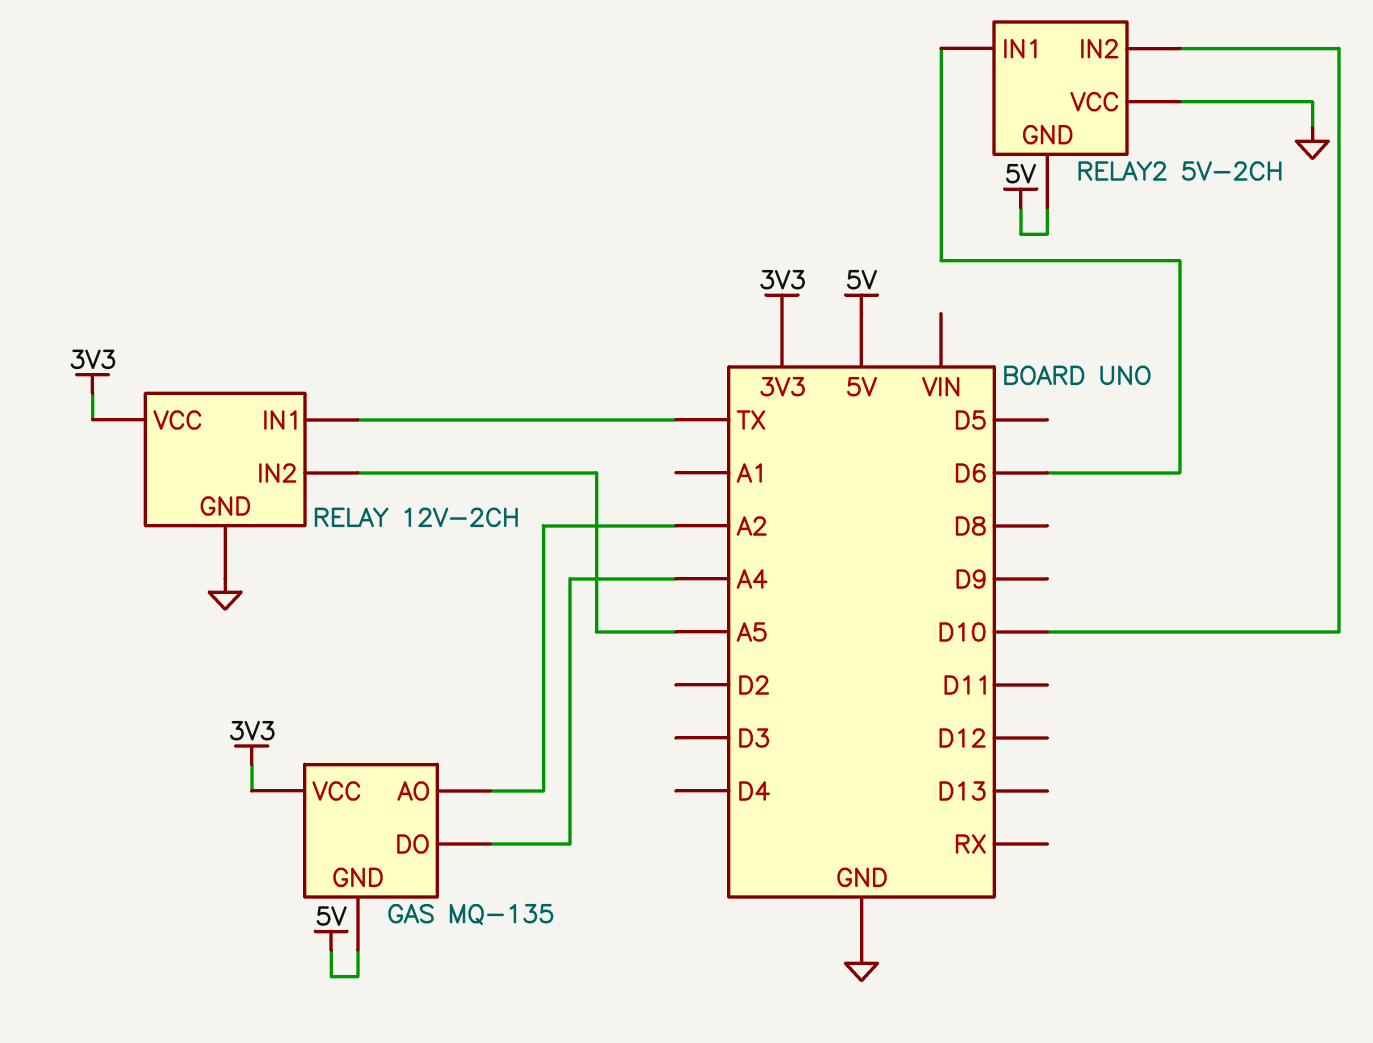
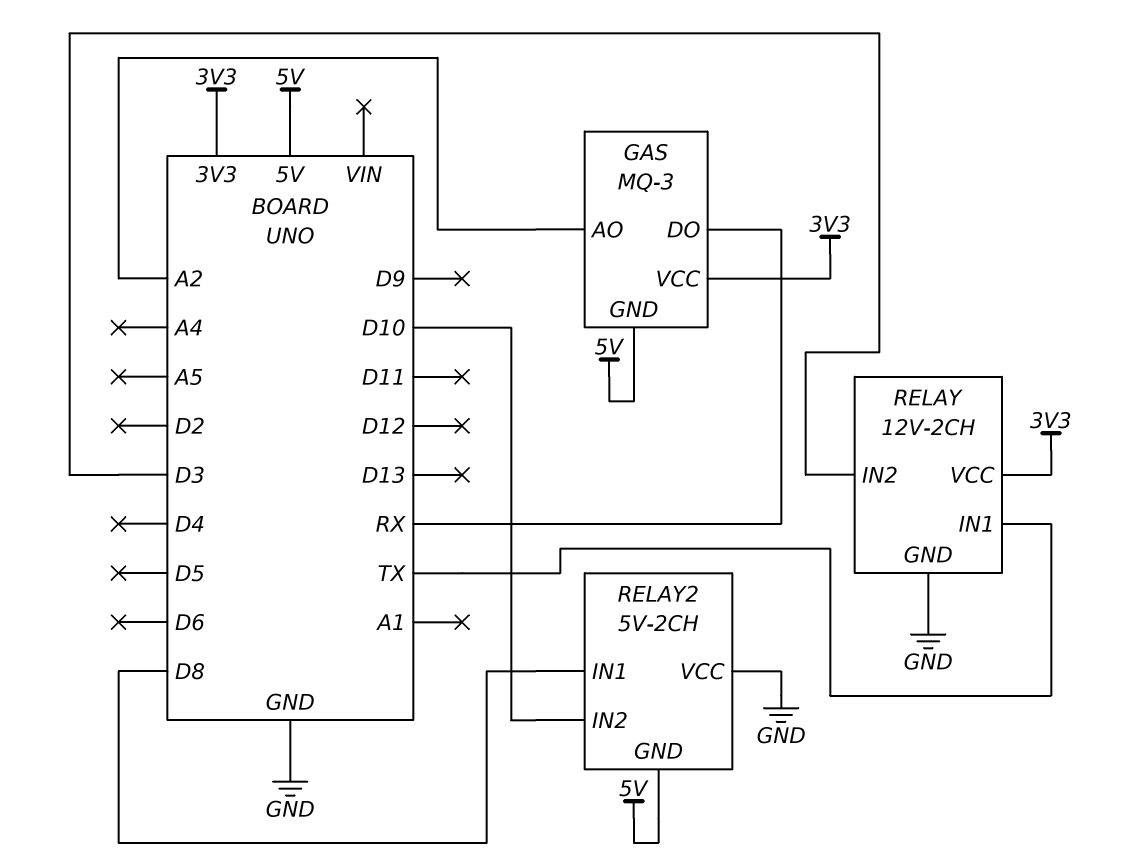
GAS: MQ-135 -> MQ-3
GAS pin DO: A4 -> RX
RELAY pin IN2: A5 -> D3
RELAY2 pin IN1: D6 -> D8

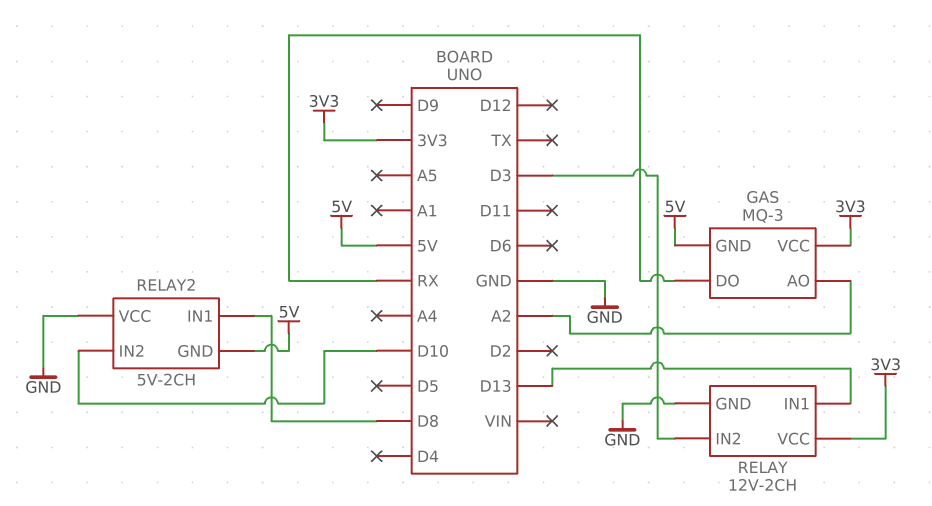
RELAY pin IN1: TX -> D13

